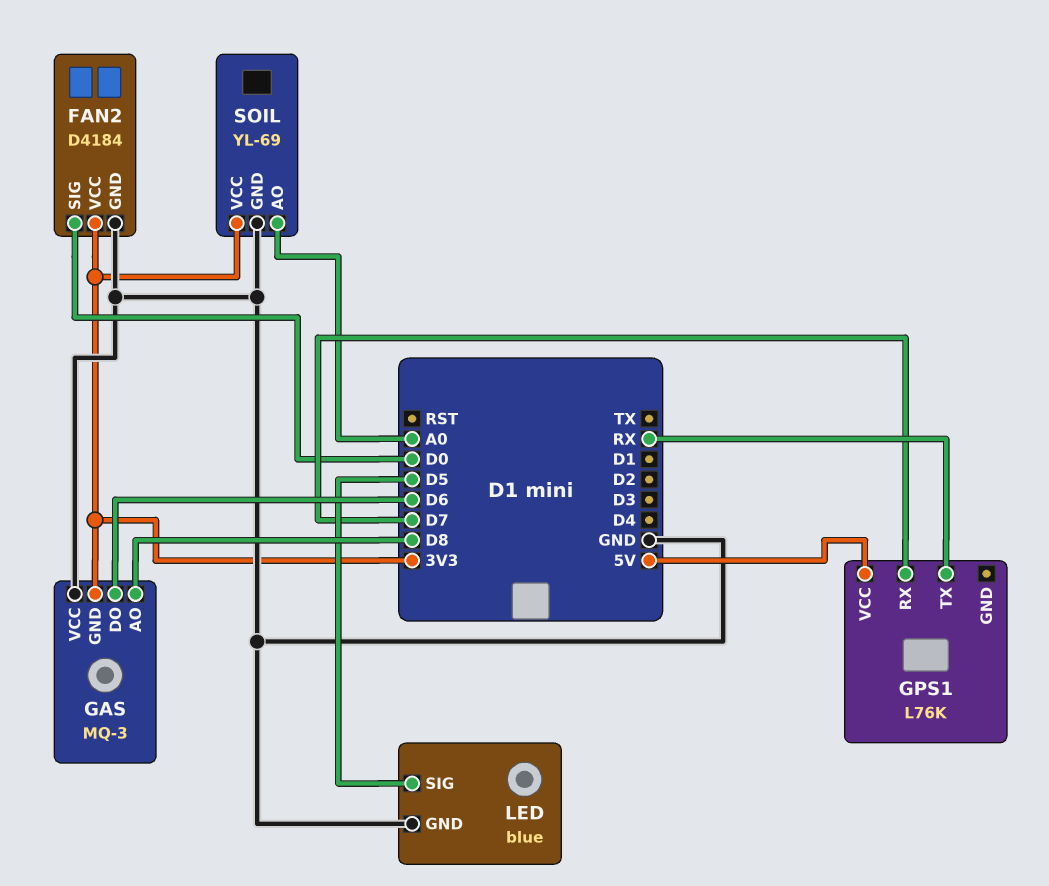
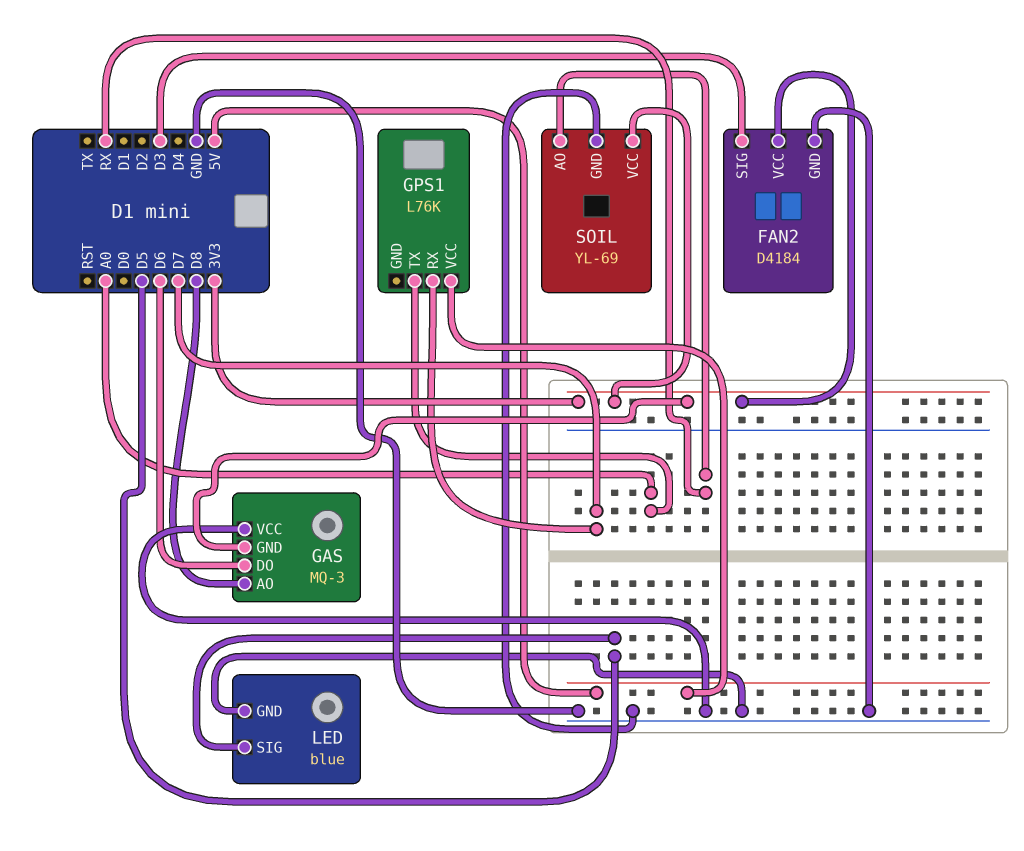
FAN2 pin SIG: D0 -> D3
GPS1 pin TX: RX -> A0
SOIL pin AO: A0 -> RX

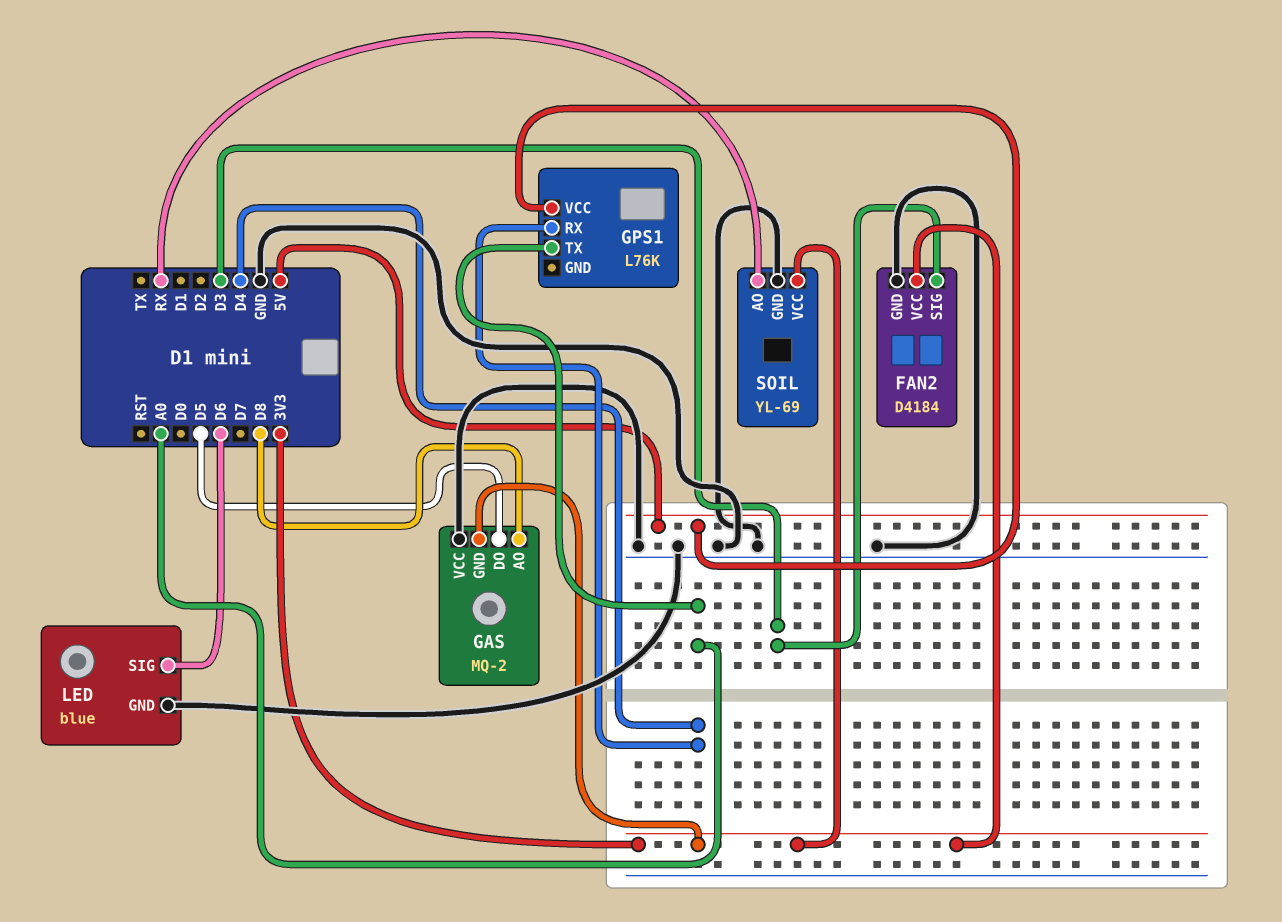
GAS: MQ-3 -> MQ-2
GAS pin DO: D6 -> D5
GPS1 pin RX: D7 -> D4
LED pin SIG: D5 -> D6

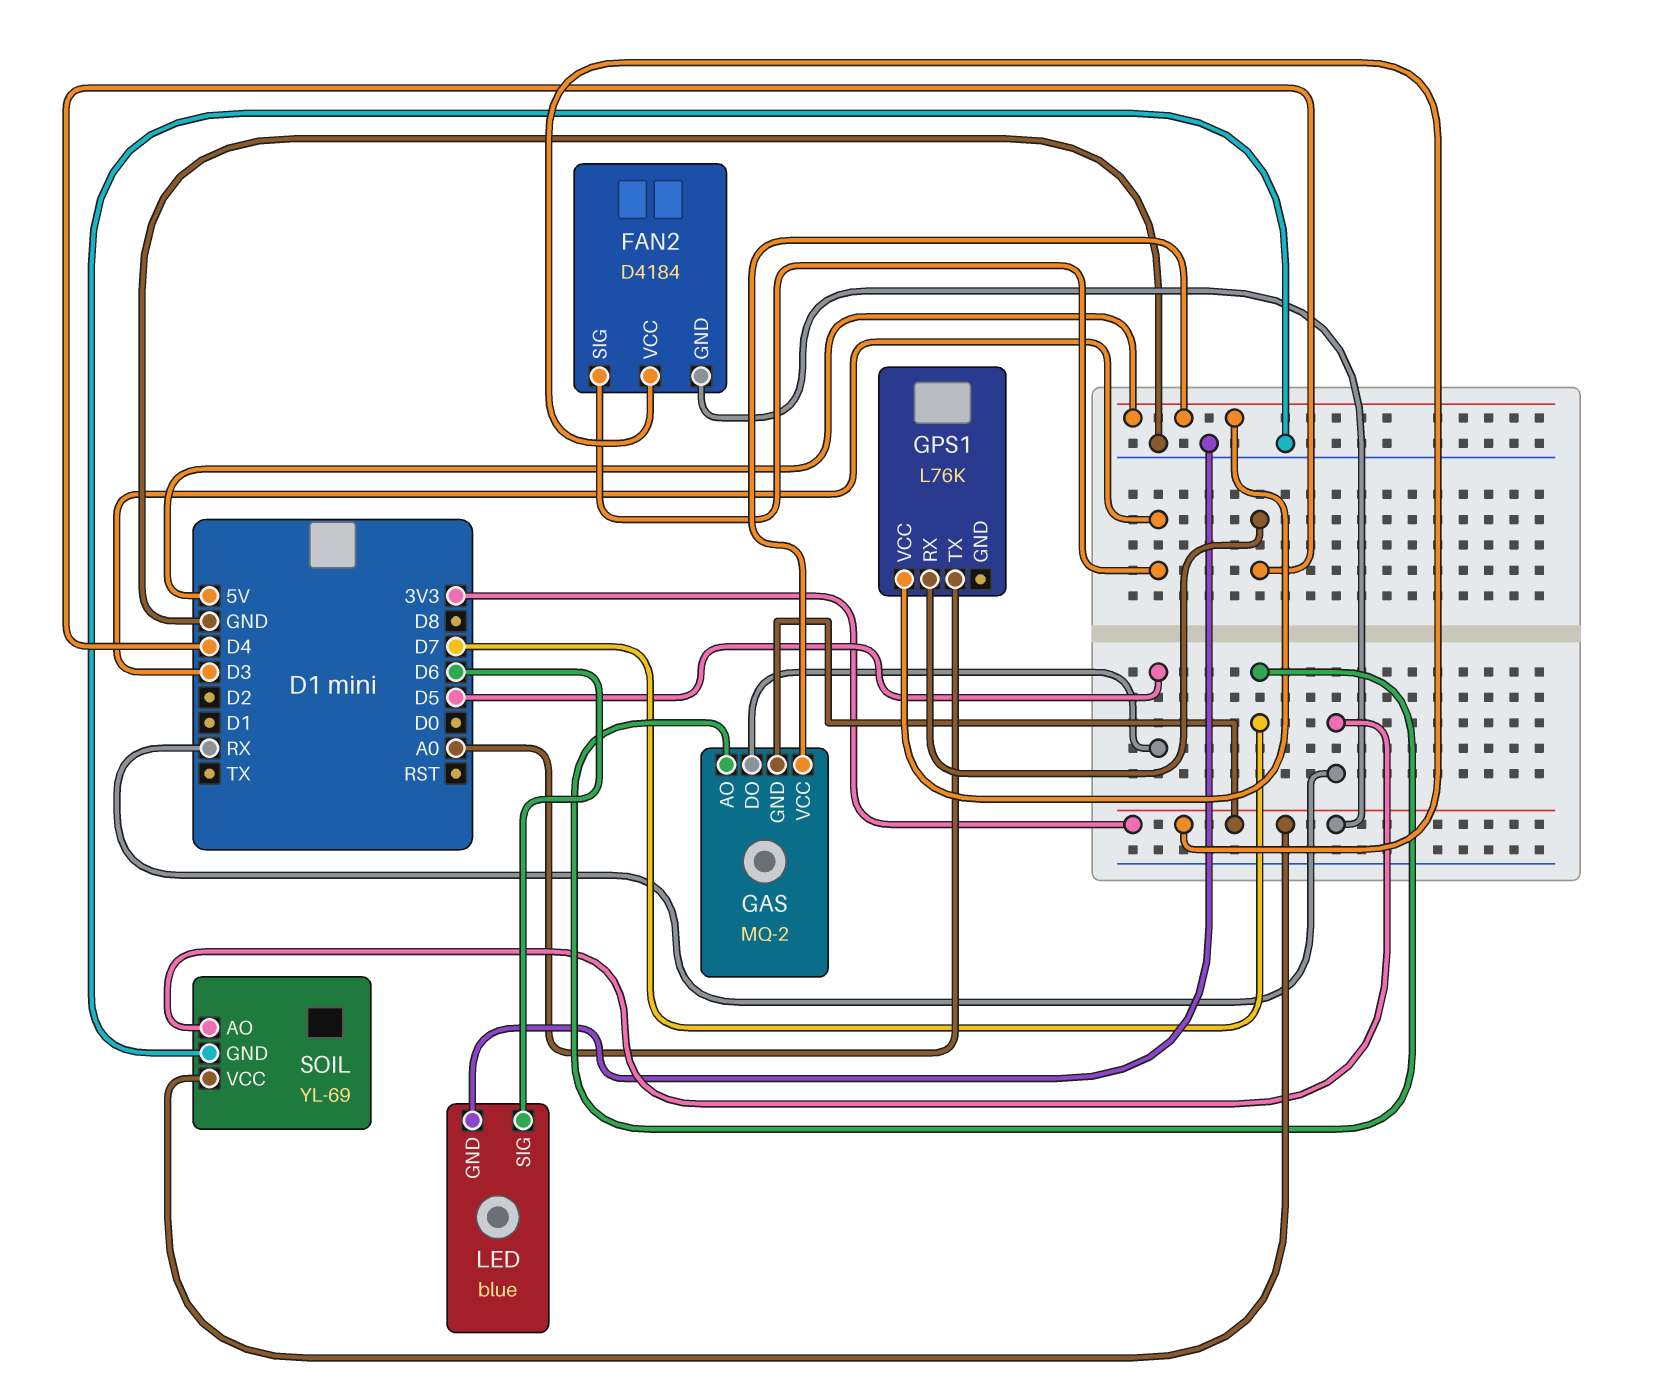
FAN2 pin GND: GND -> 3V3
GAS pin AO: D8 -> D7
GAS pin VCC: GND -> 5V

